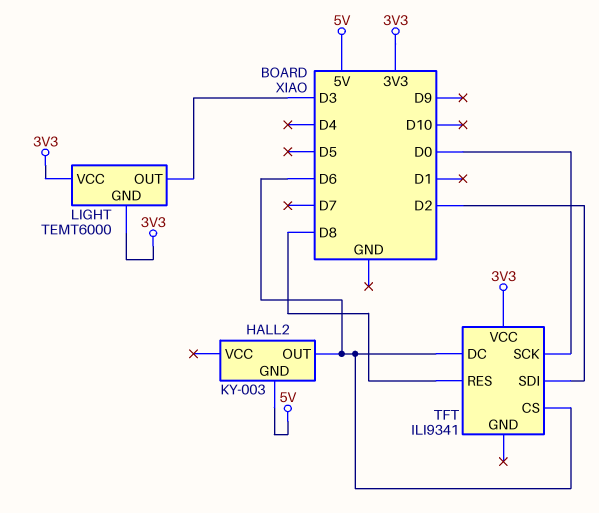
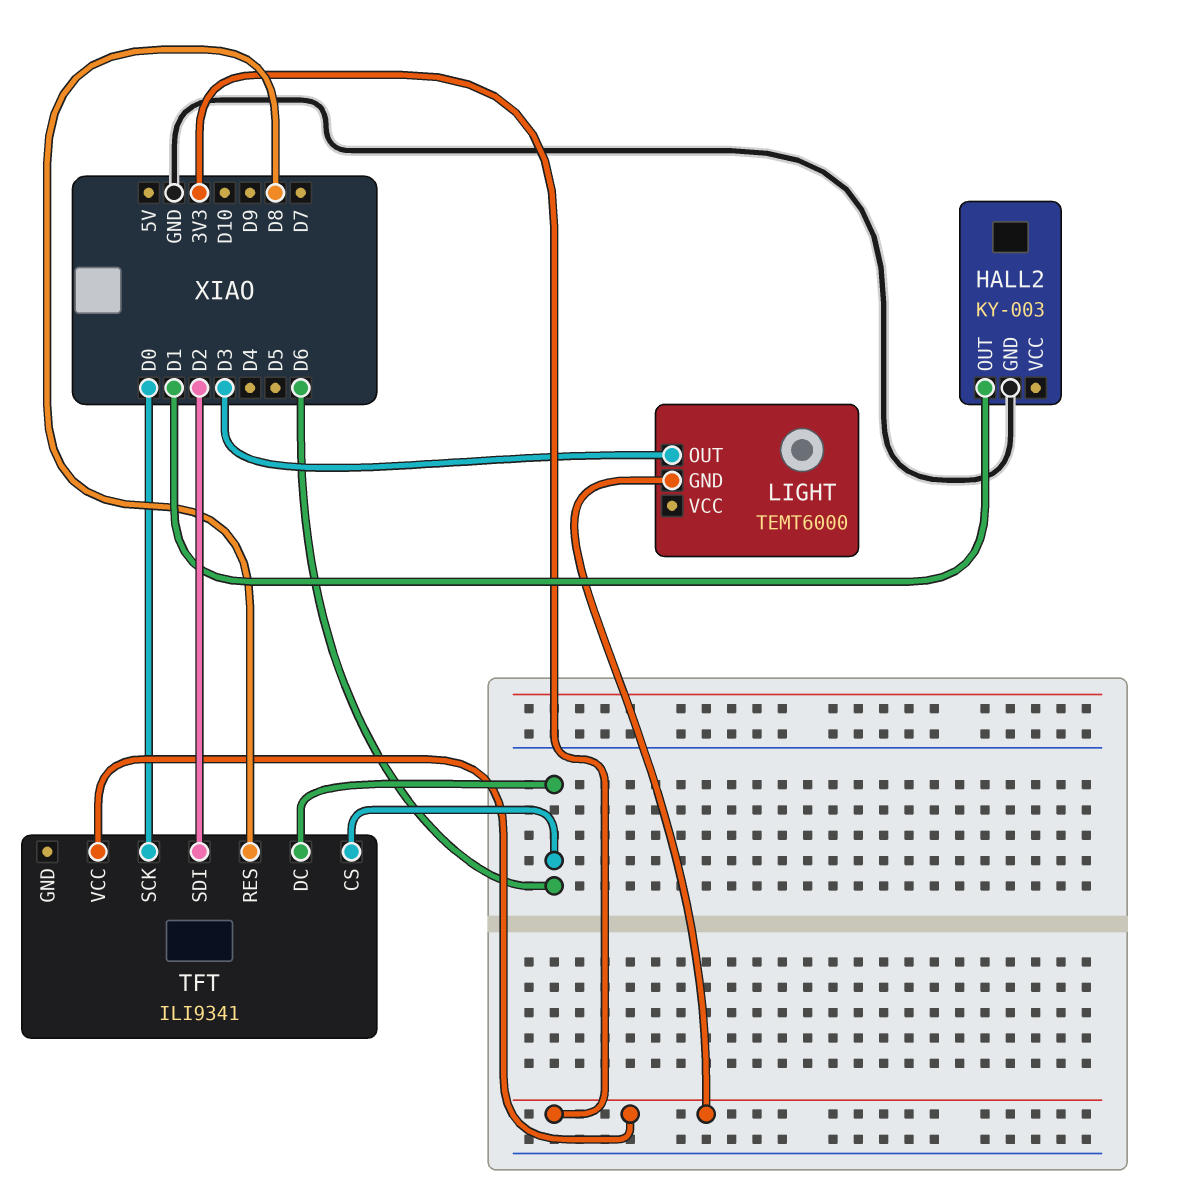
HALL2 pin GND: 5V -> GND
HALL2 pin OUT: D6 -> D1
LIGHT pin VCC: 3V3 -> none

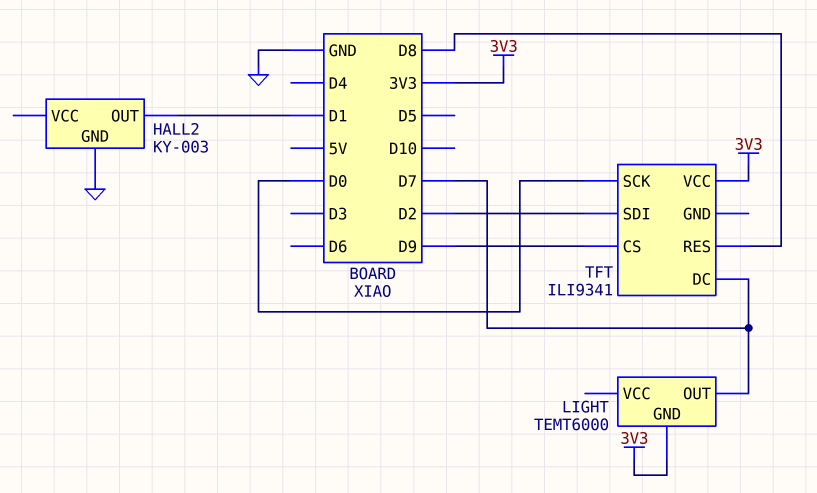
LIGHT pin OUT: D3 -> D7
TFT pin CS: D6 -> D9
TFT pin DC: D6 -> D7

